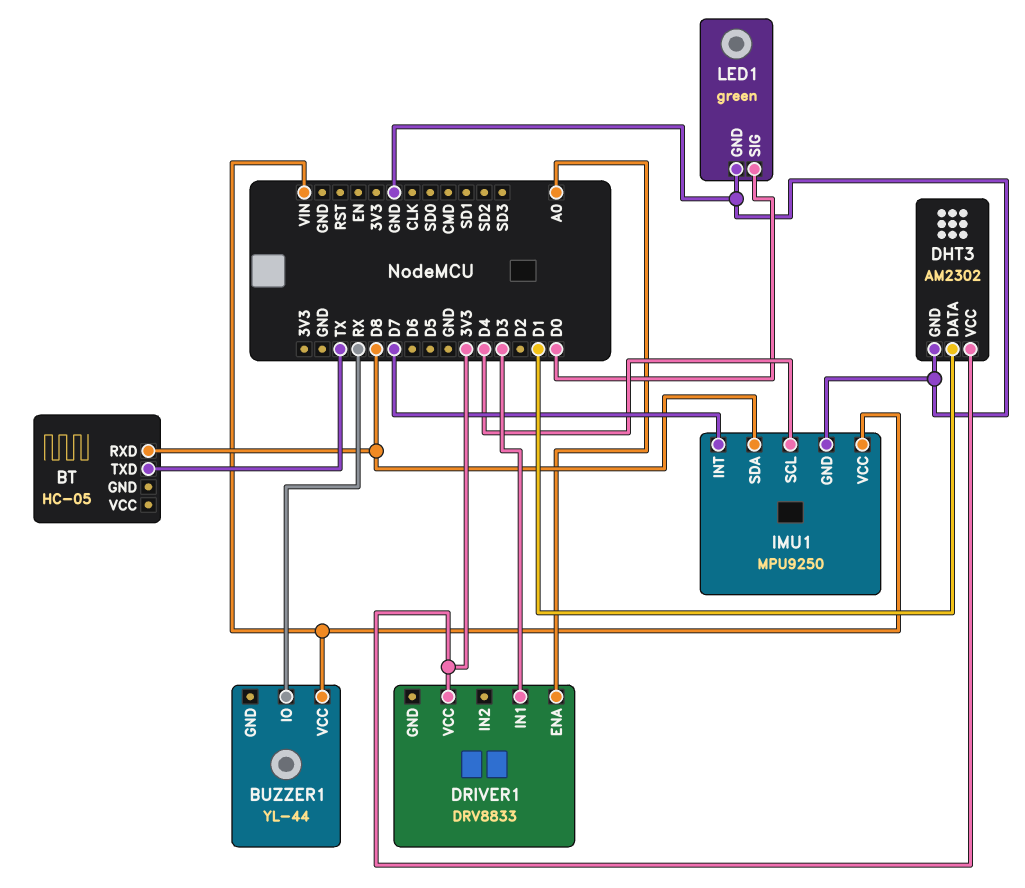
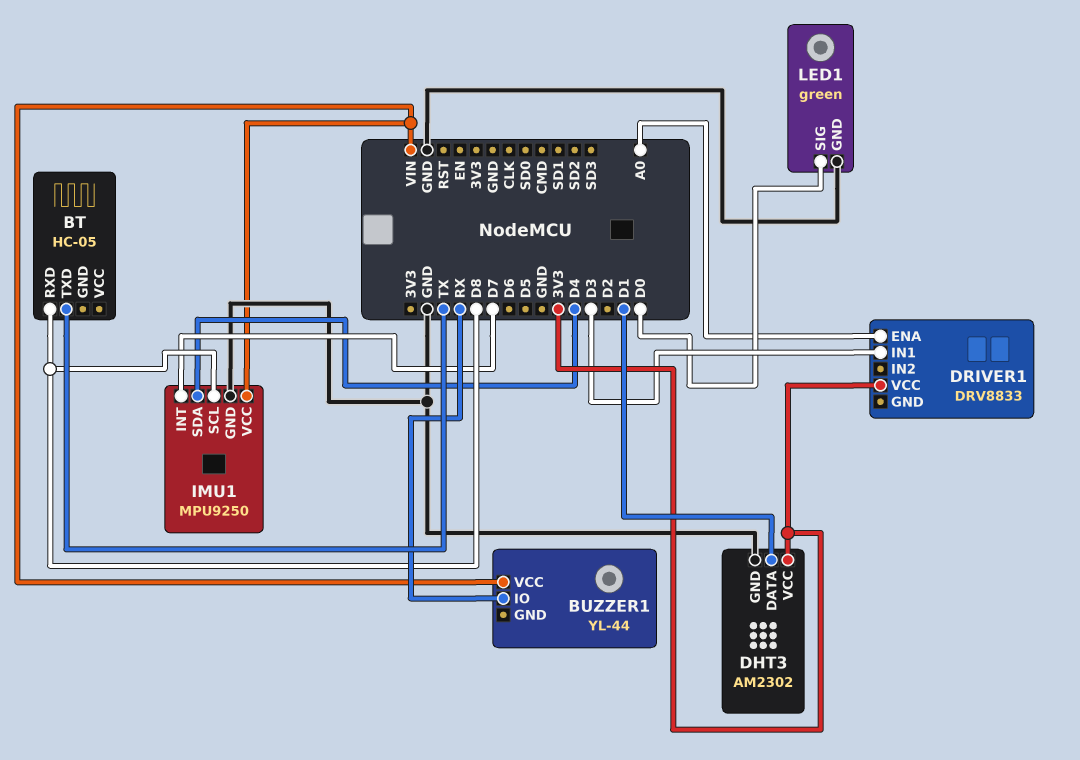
IMU1 pin SCL: D4 -> D8
IMU1 pin SDA: D8 -> D4

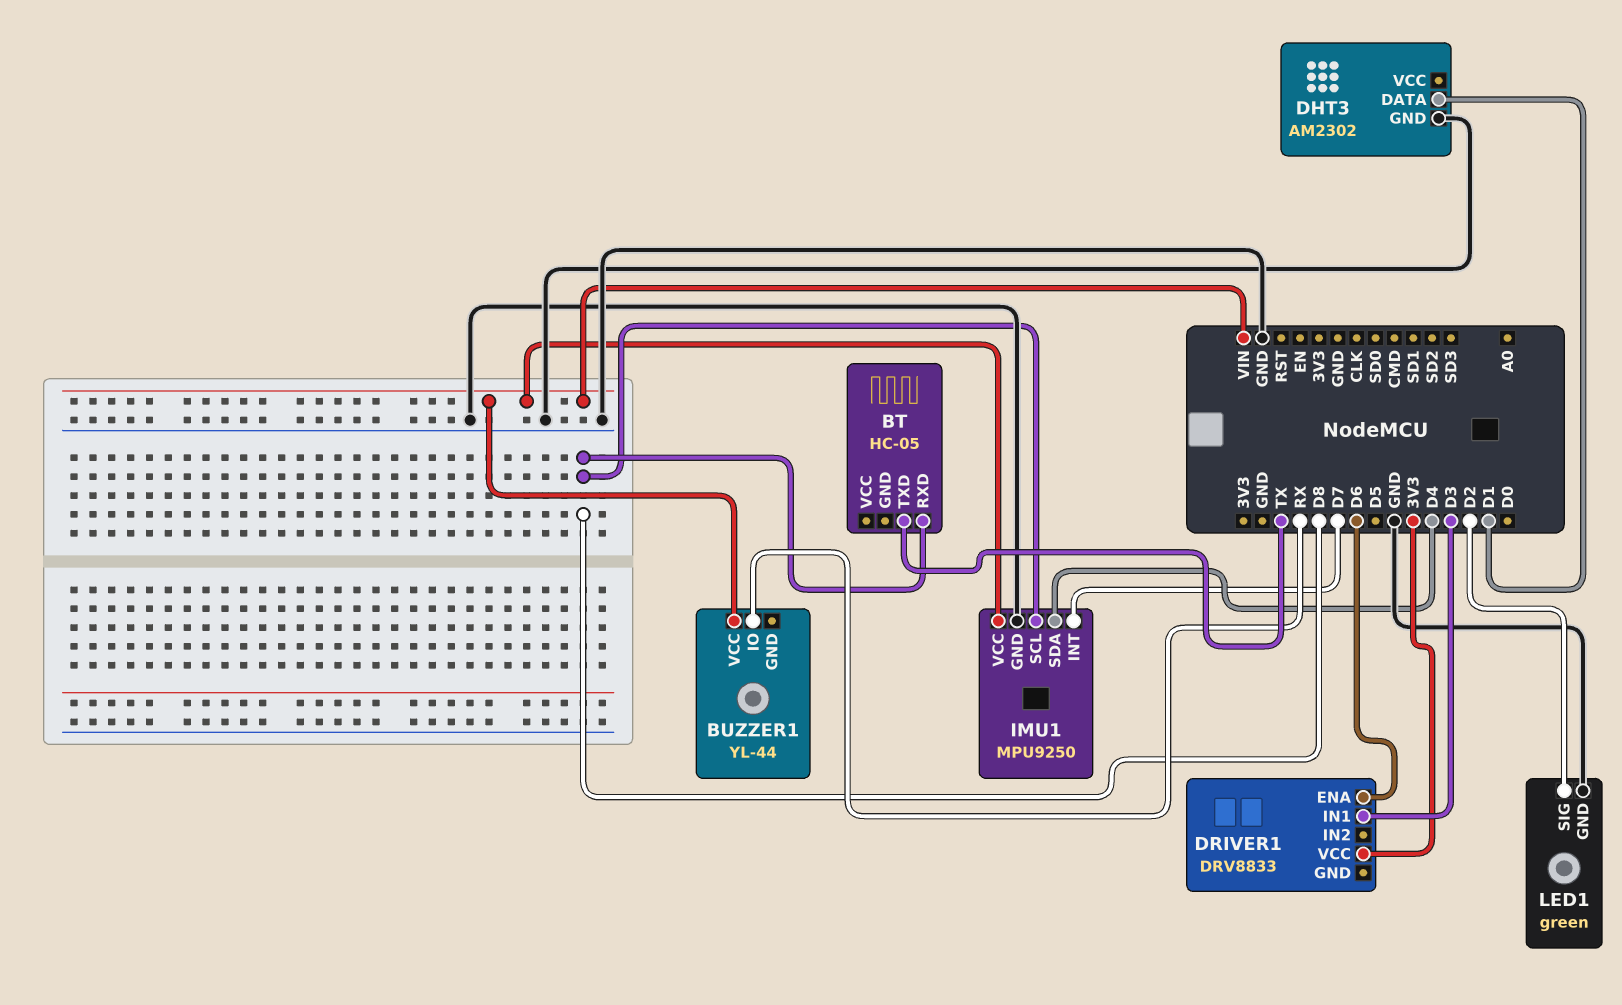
DHT3 pin VCC: 3V3 -> none
DRIVER1 pin ENA: A0 -> D6
LED1 pin SIG: D0 -> D2

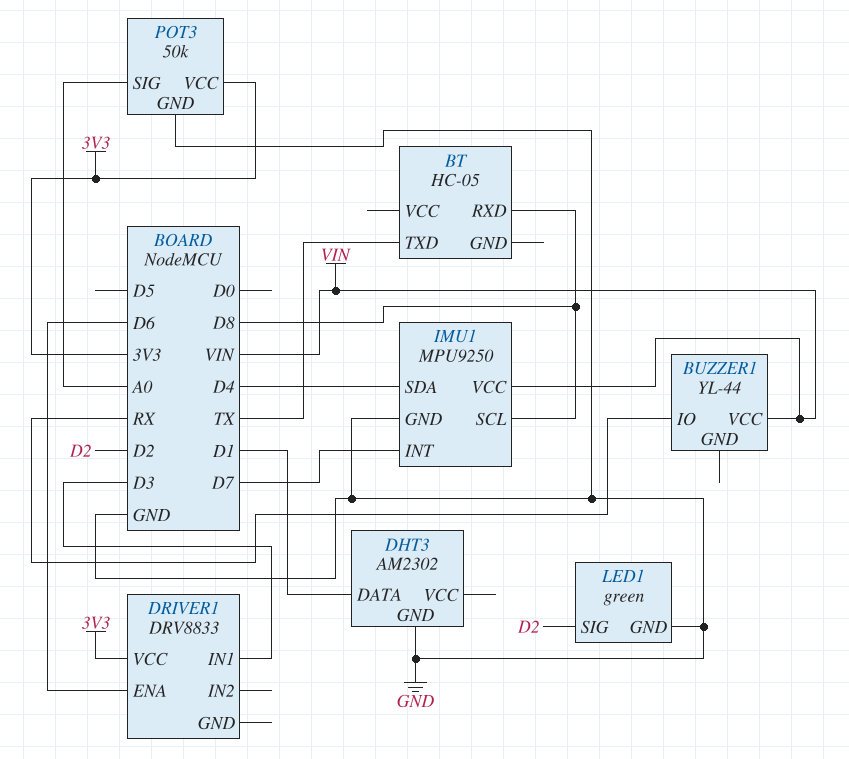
POT3: none -> 50k
POT3 pin GND: none -> GND
POT3 pin SIG: none -> A0
POT3 pin VCC: none -> 3V3

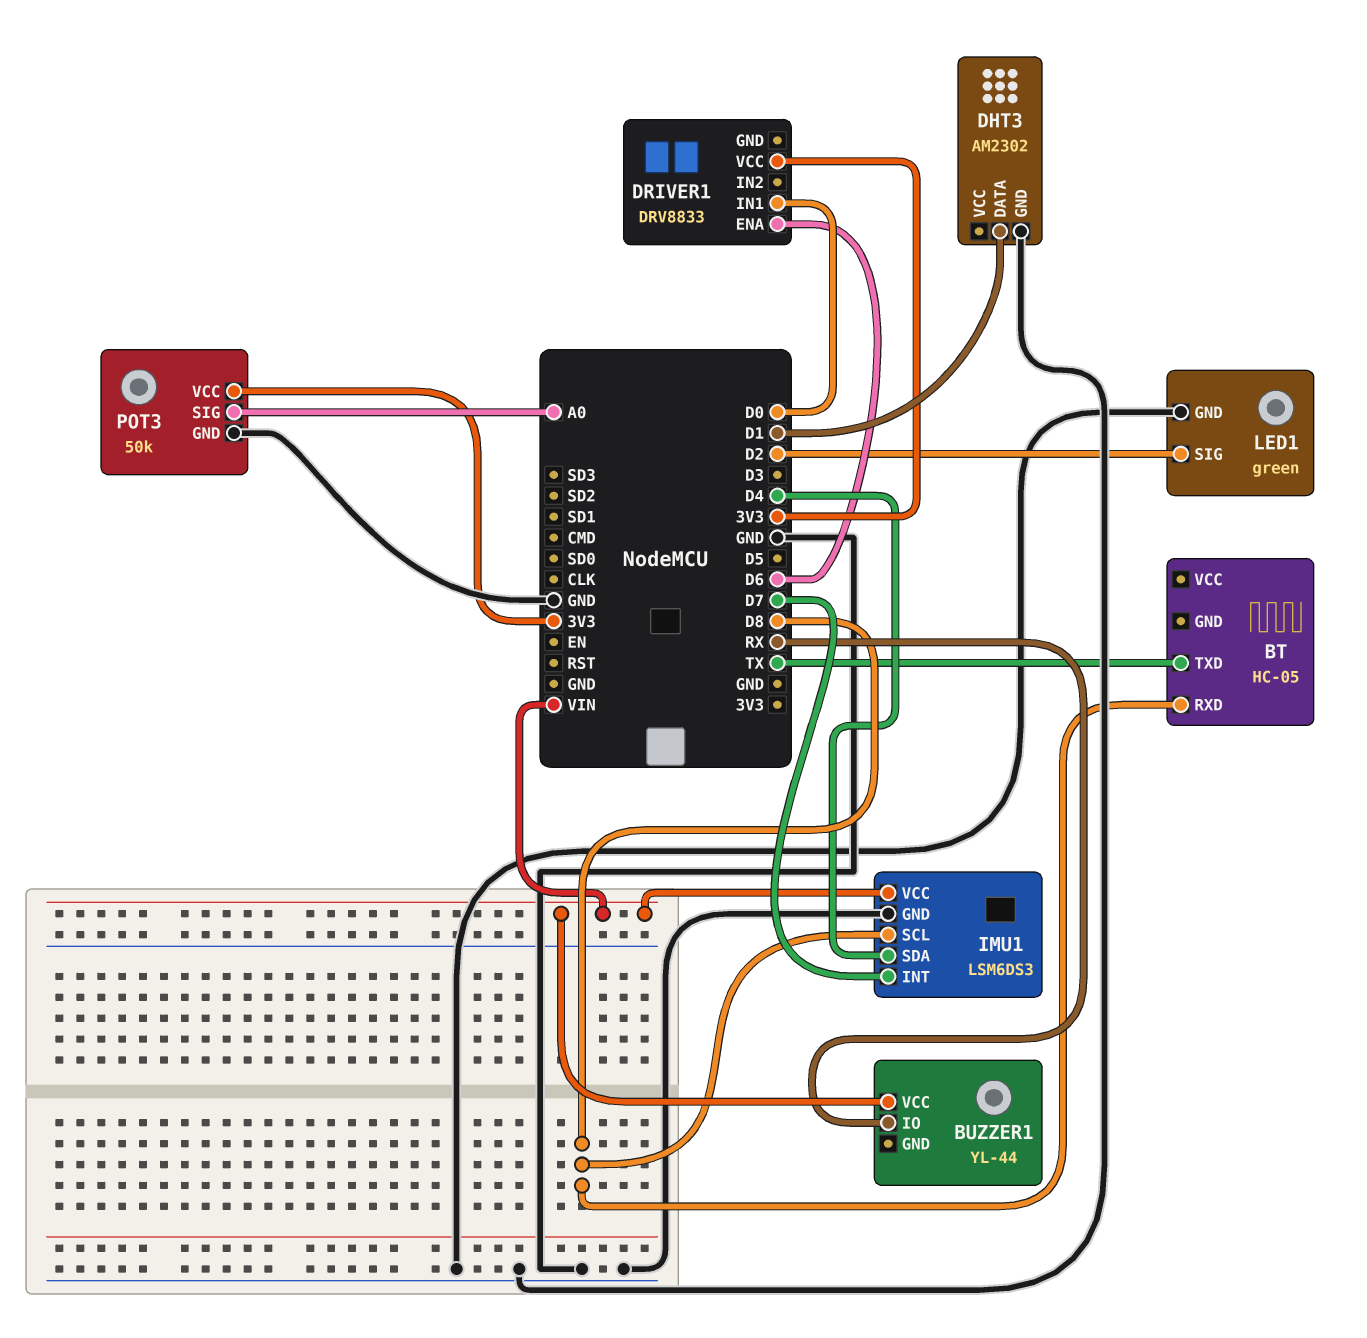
DRIVER1 pin IN1: D3 -> D0
IMU1: MPU9250 -> LSM6DS3

